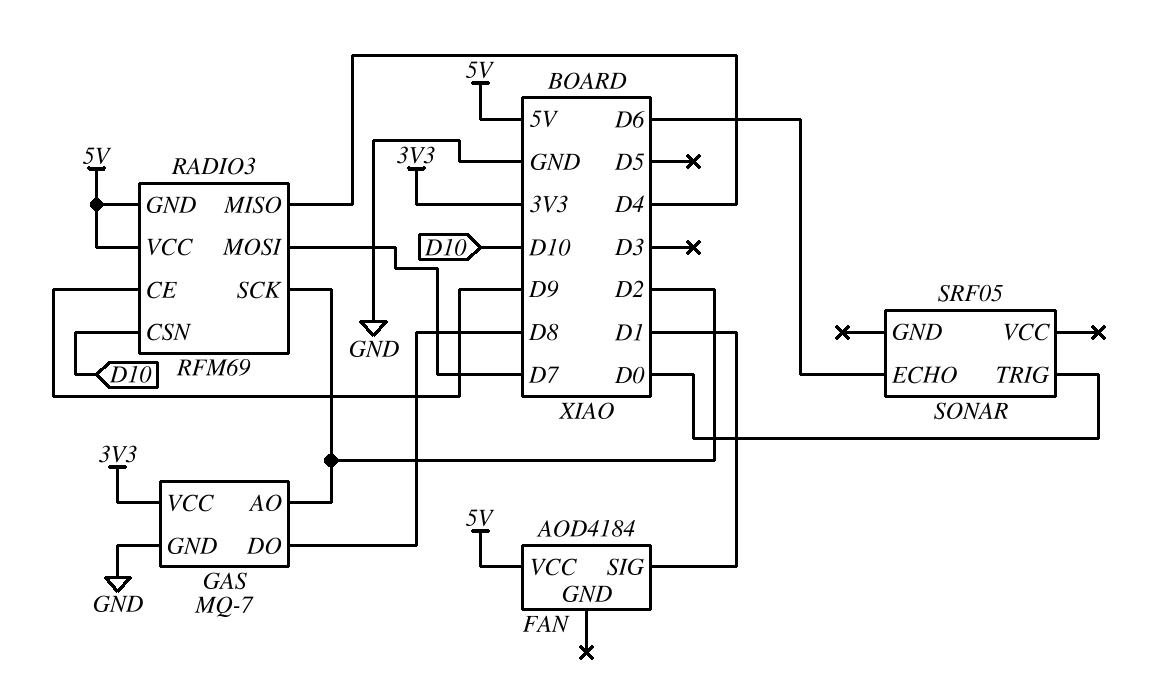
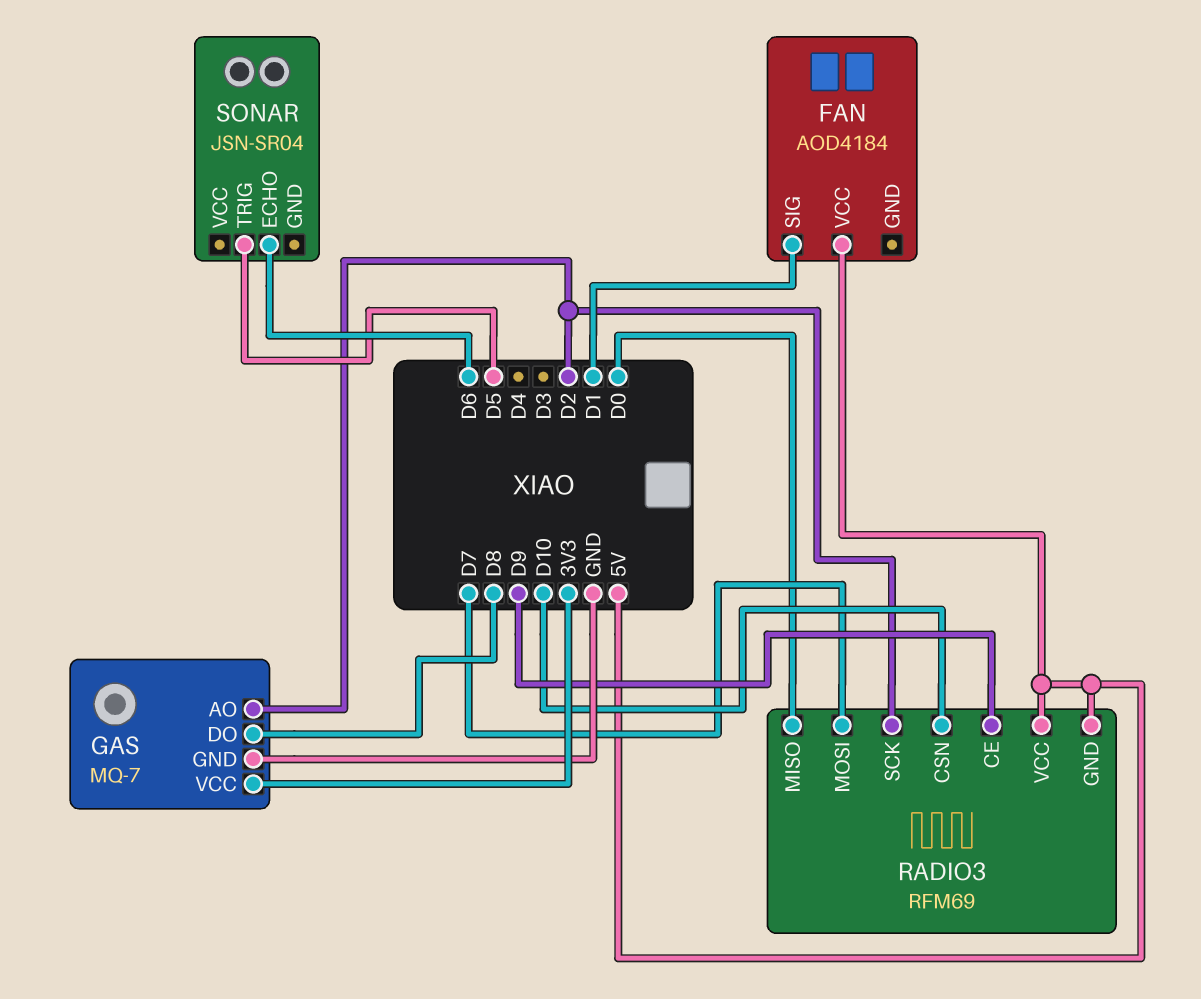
RADIO3 pin MISO: D4 -> D0
SONAR: SRF05 -> JSN-SR04
SONAR pin TRIG: D0 -> D5

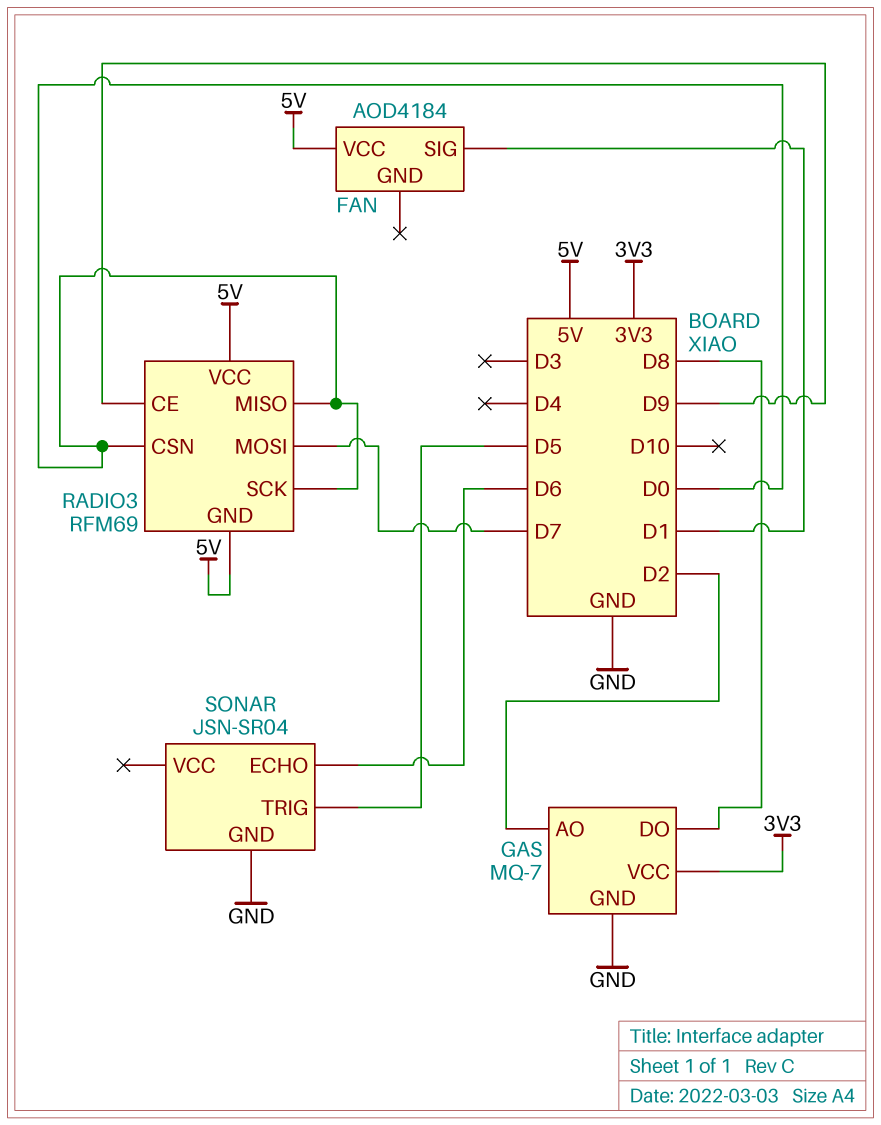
RADIO3 pin CSN: D10 -> D0
RADIO3 pin SCK: D2 -> D0
SONAR pin GND: none -> GND

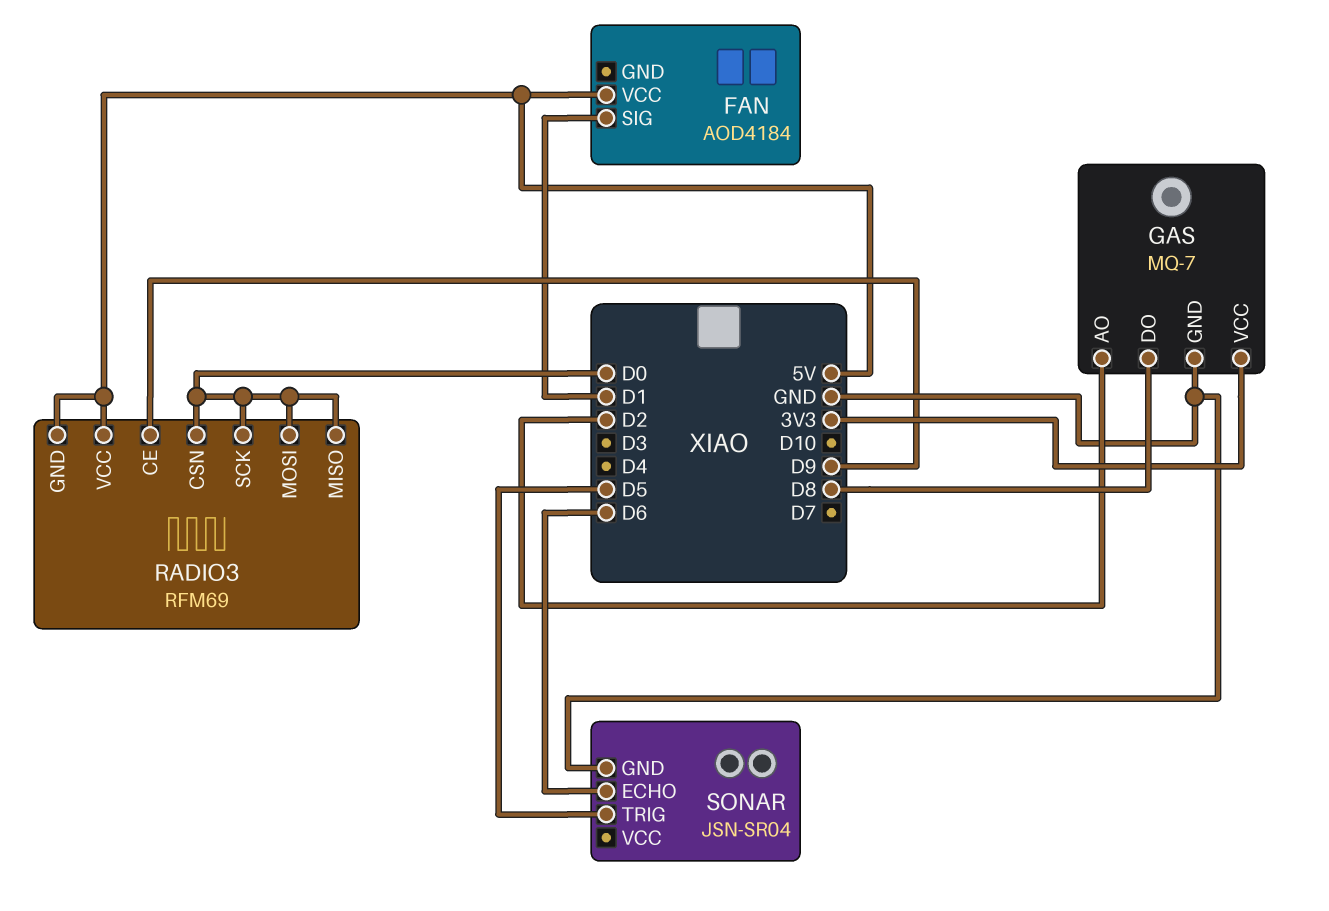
RADIO3 pin MOSI: D7 -> D0

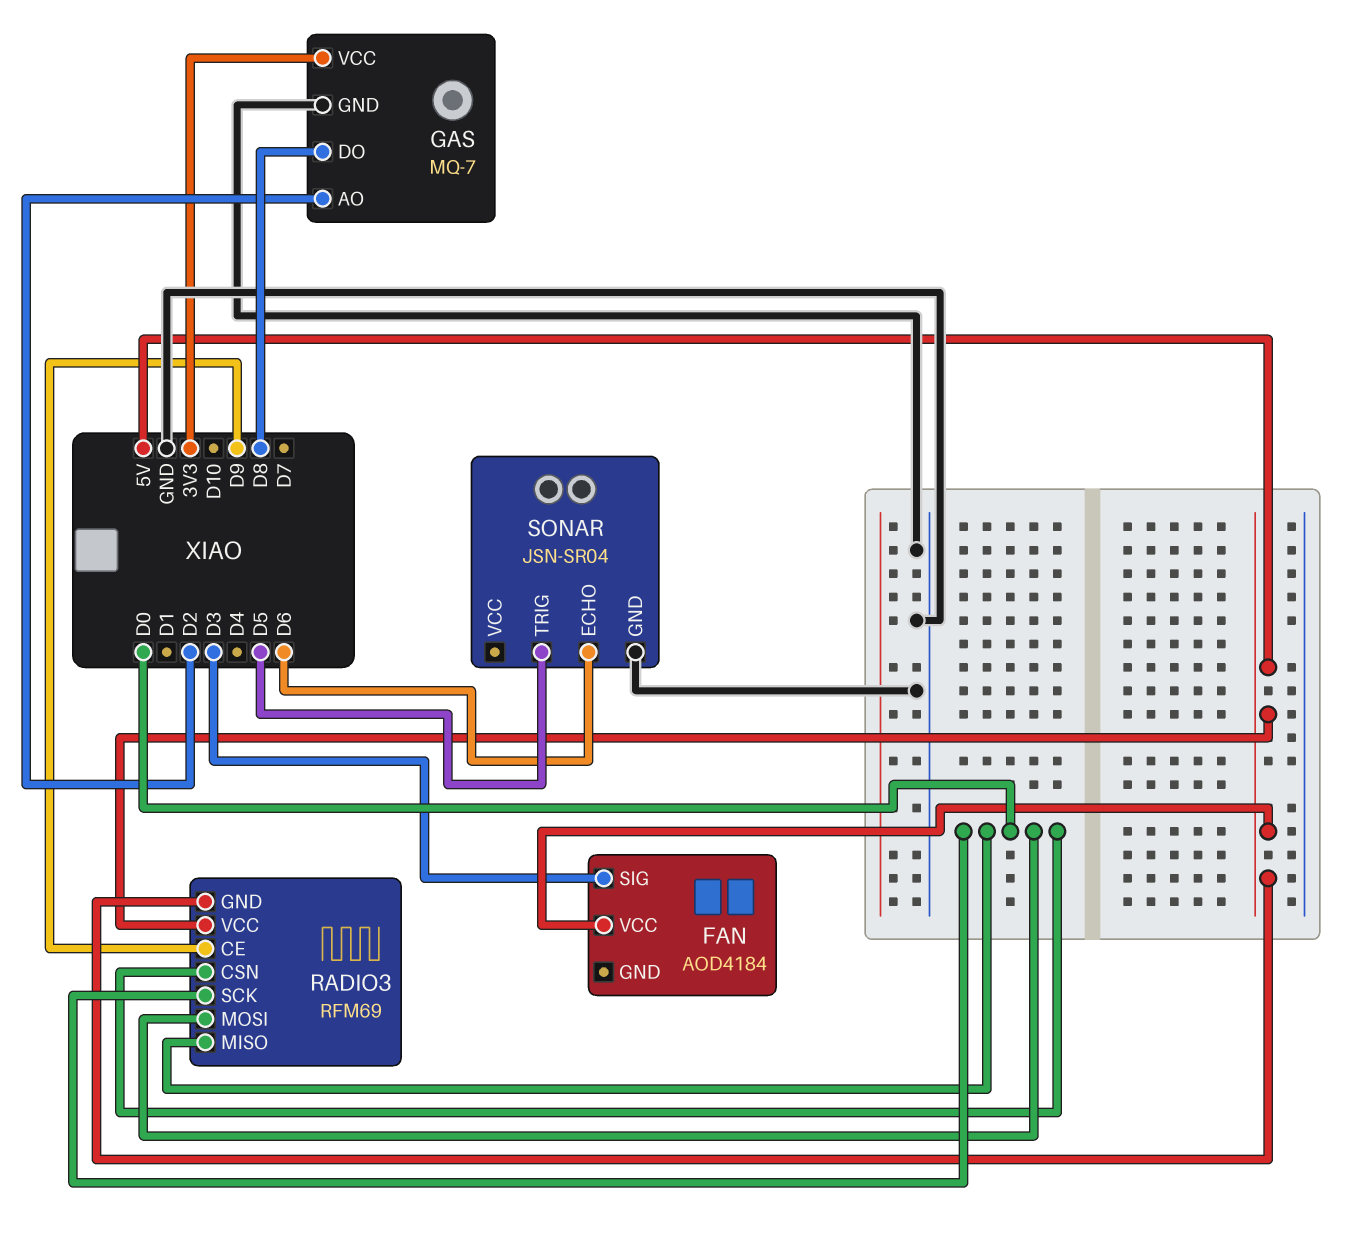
FAN pin SIG: D1 -> D3

